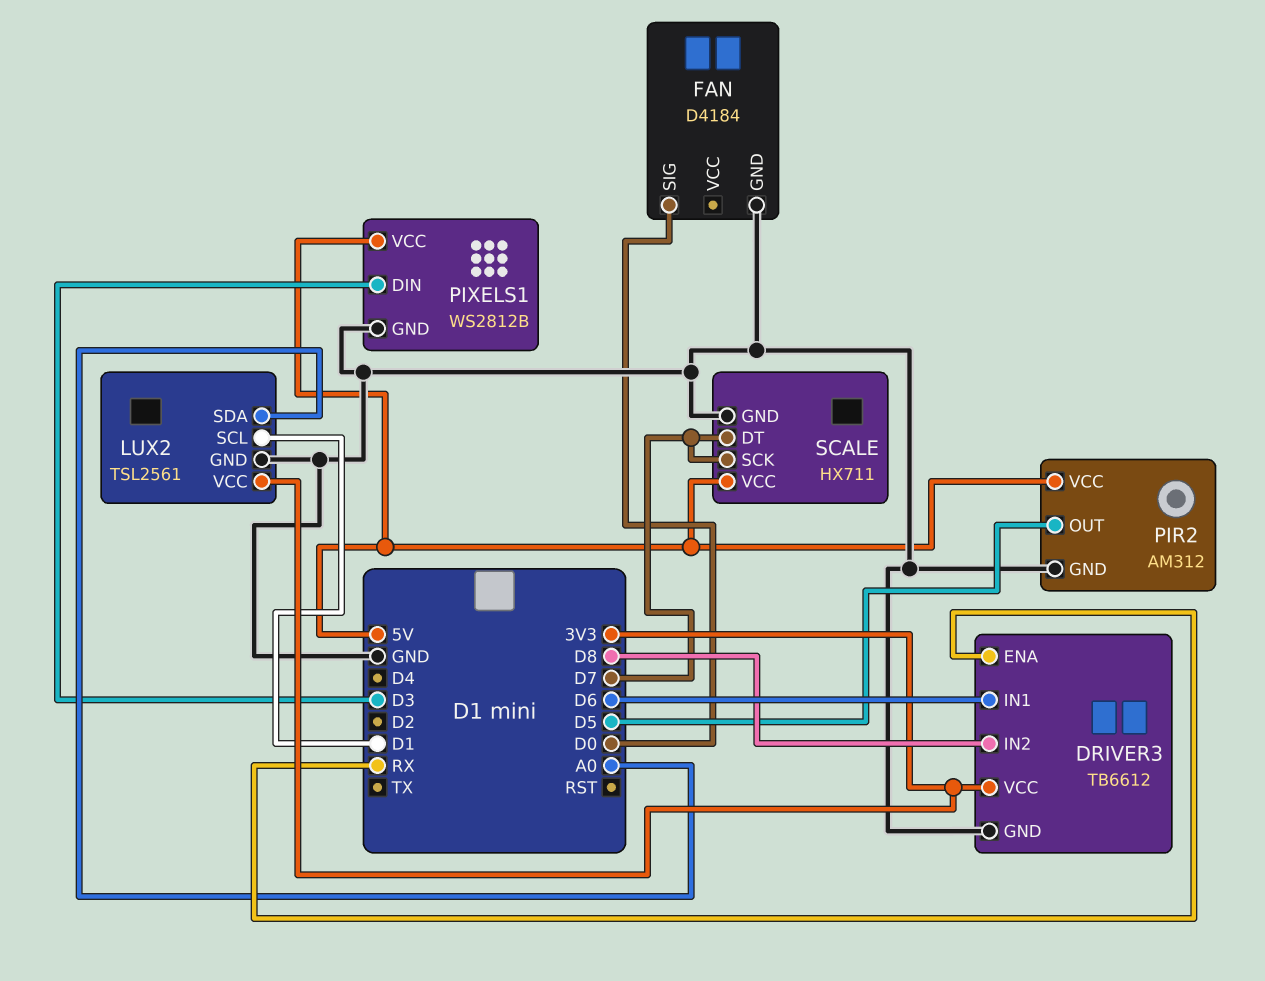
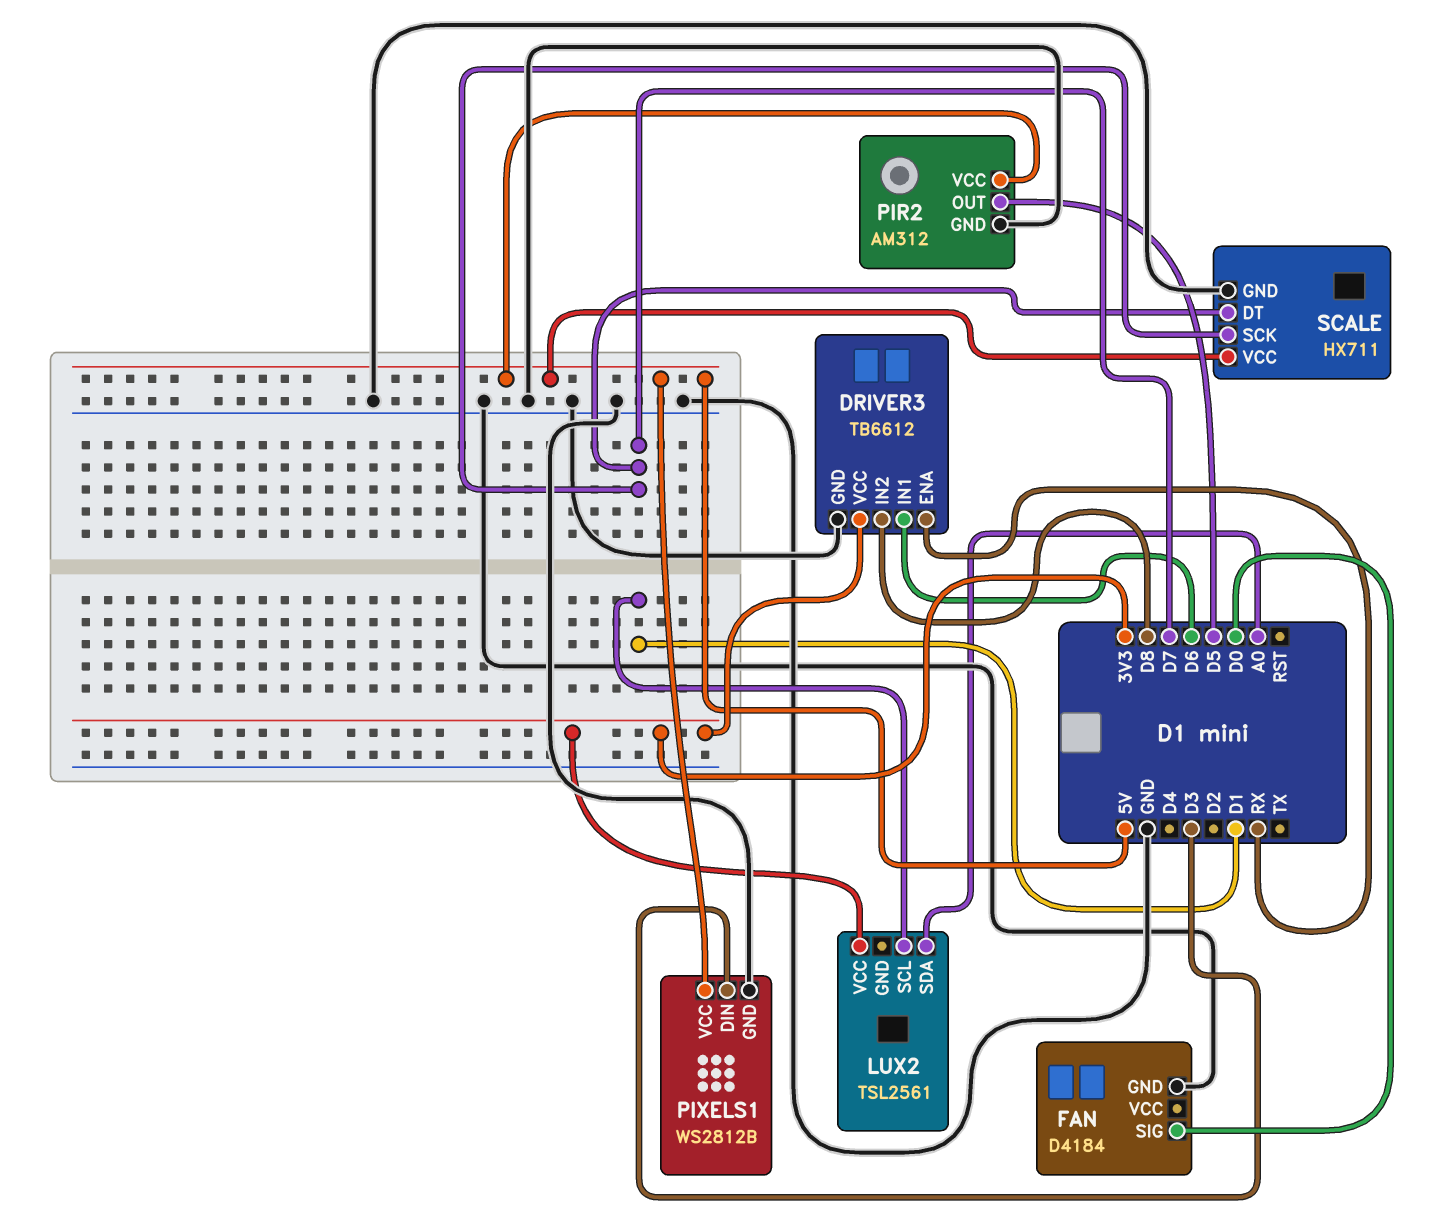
LUX2 pin GND: GND -> none

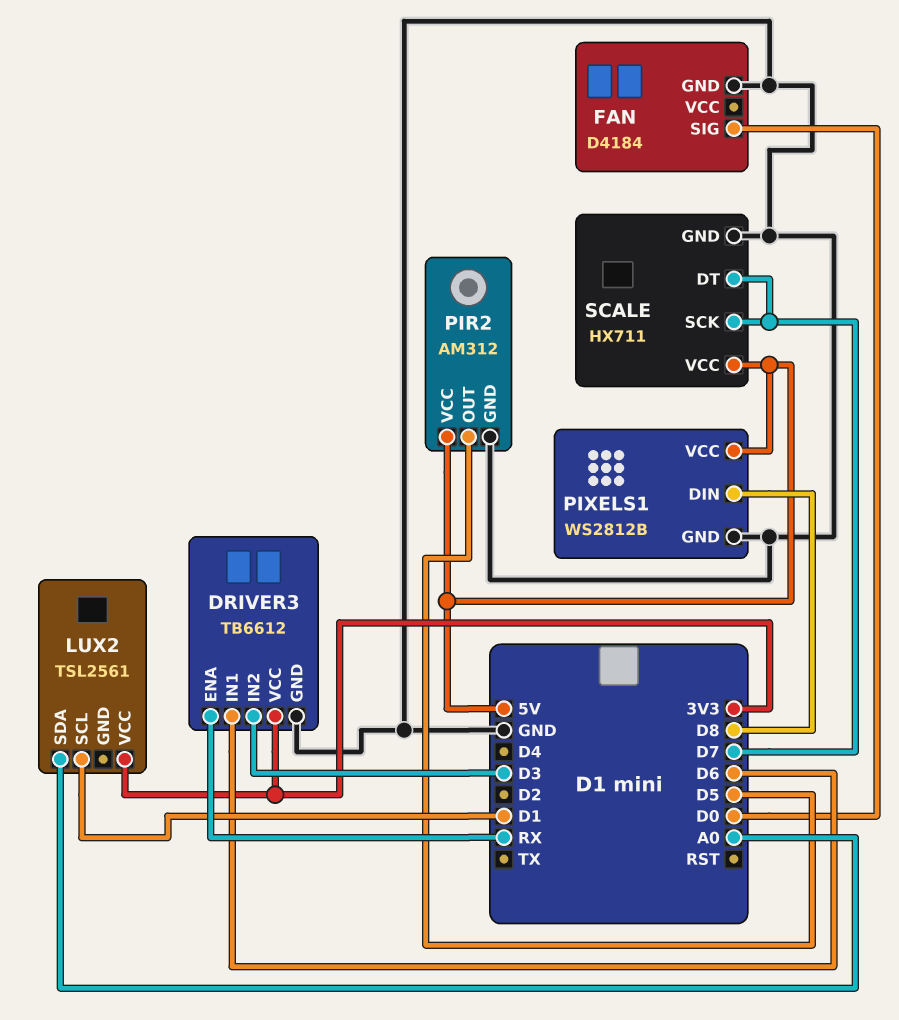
DRIVER3 pin IN2: D8 -> D3
PIXELS1 pin DIN: D3 -> D8

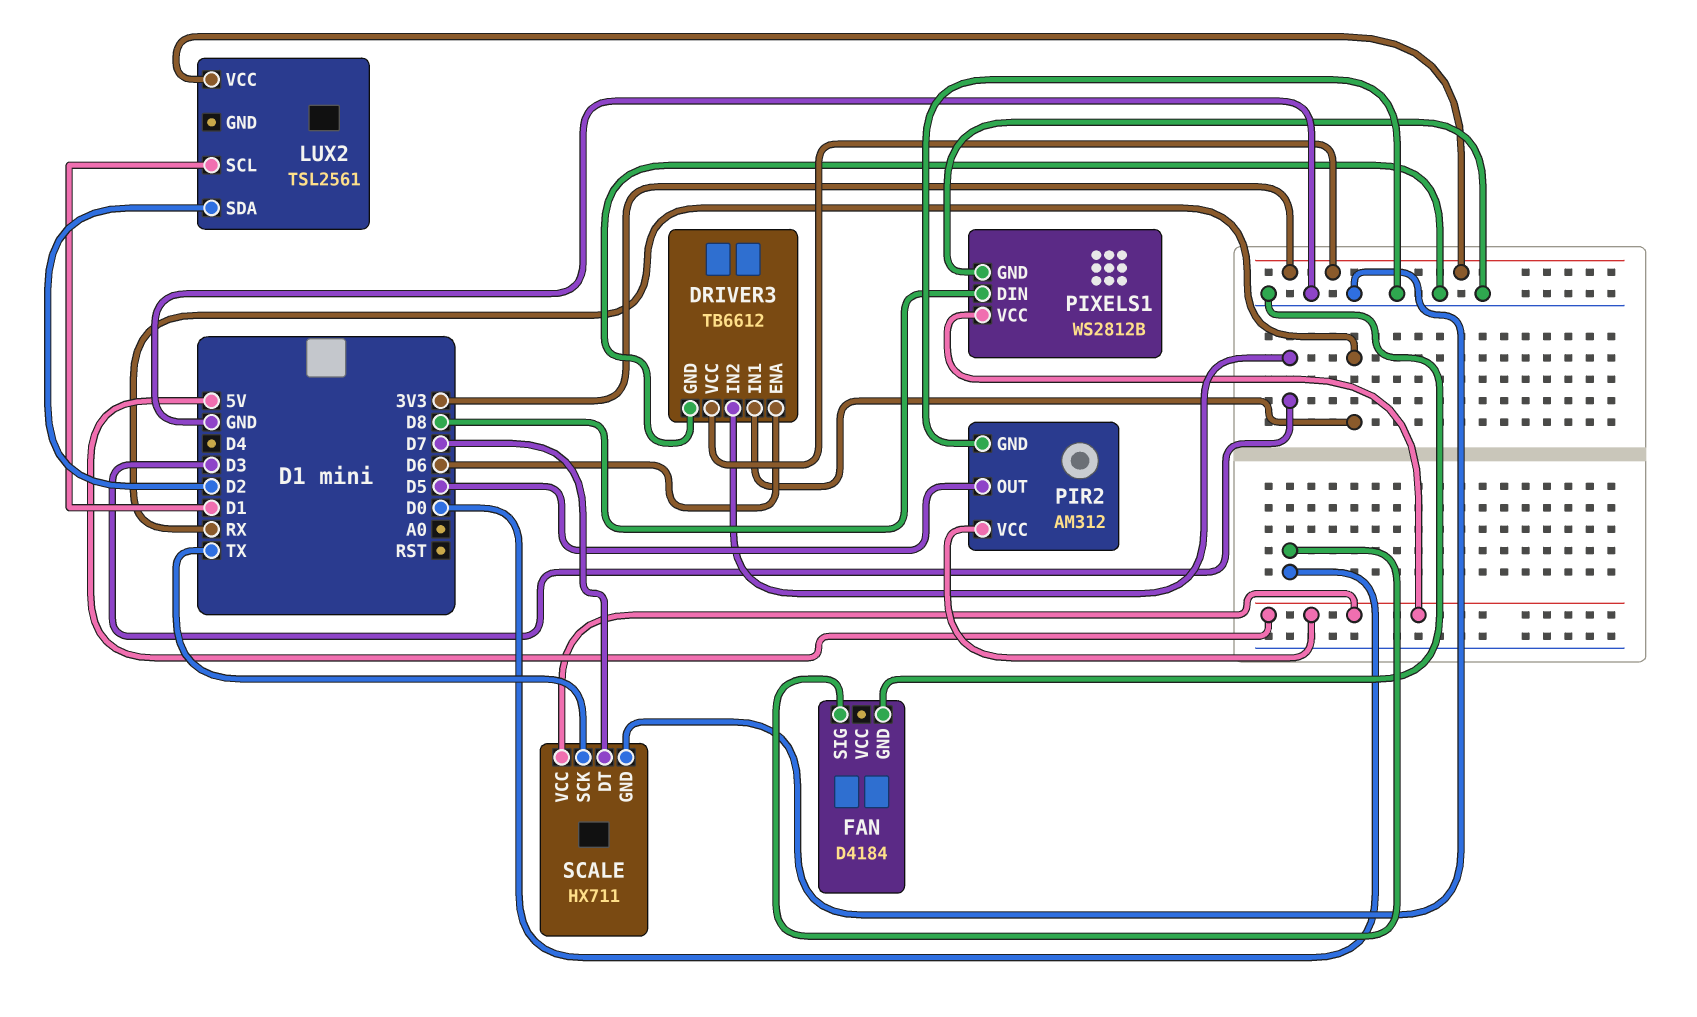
DRIVER3 pin ENA: RX -> D6
DRIVER3 pin IN1: D6 -> RX
LUX2 pin SDA: A0 -> D2
SCALE pin SCK: D7 -> TX

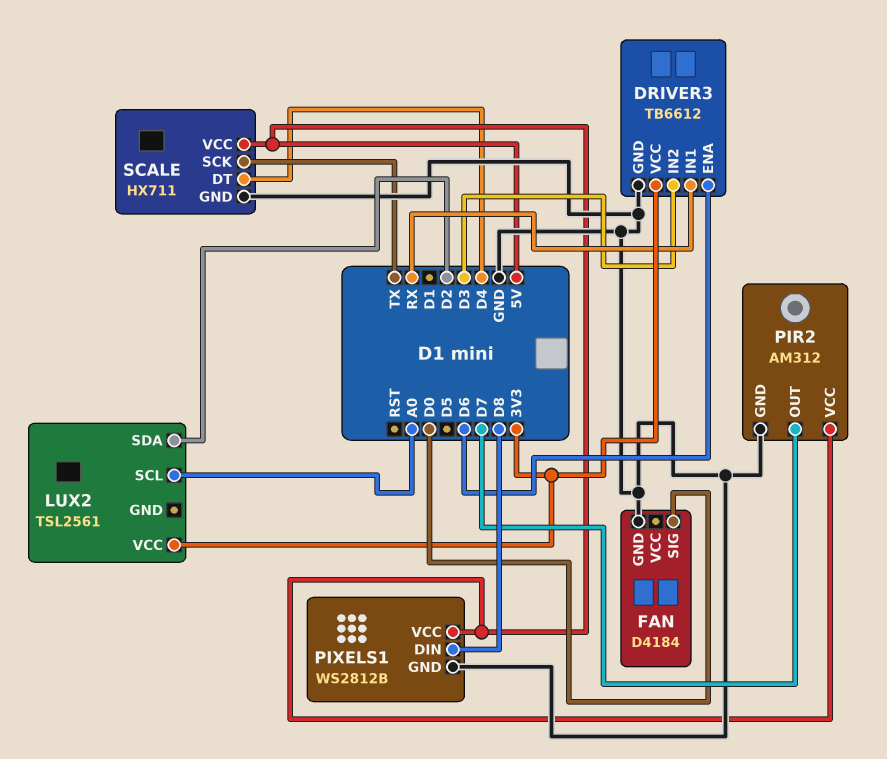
LUX2 pin SCL: D1 -> A0
PIR2 pin OUT: D5 -> D7
SCALE pin DT: D7 -> D4

